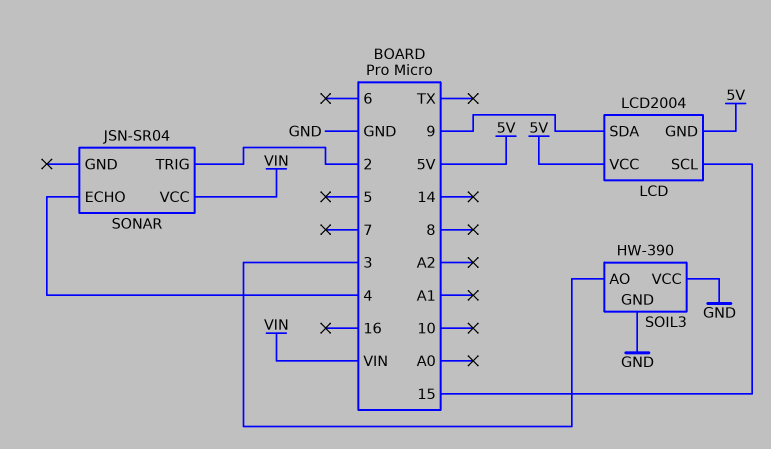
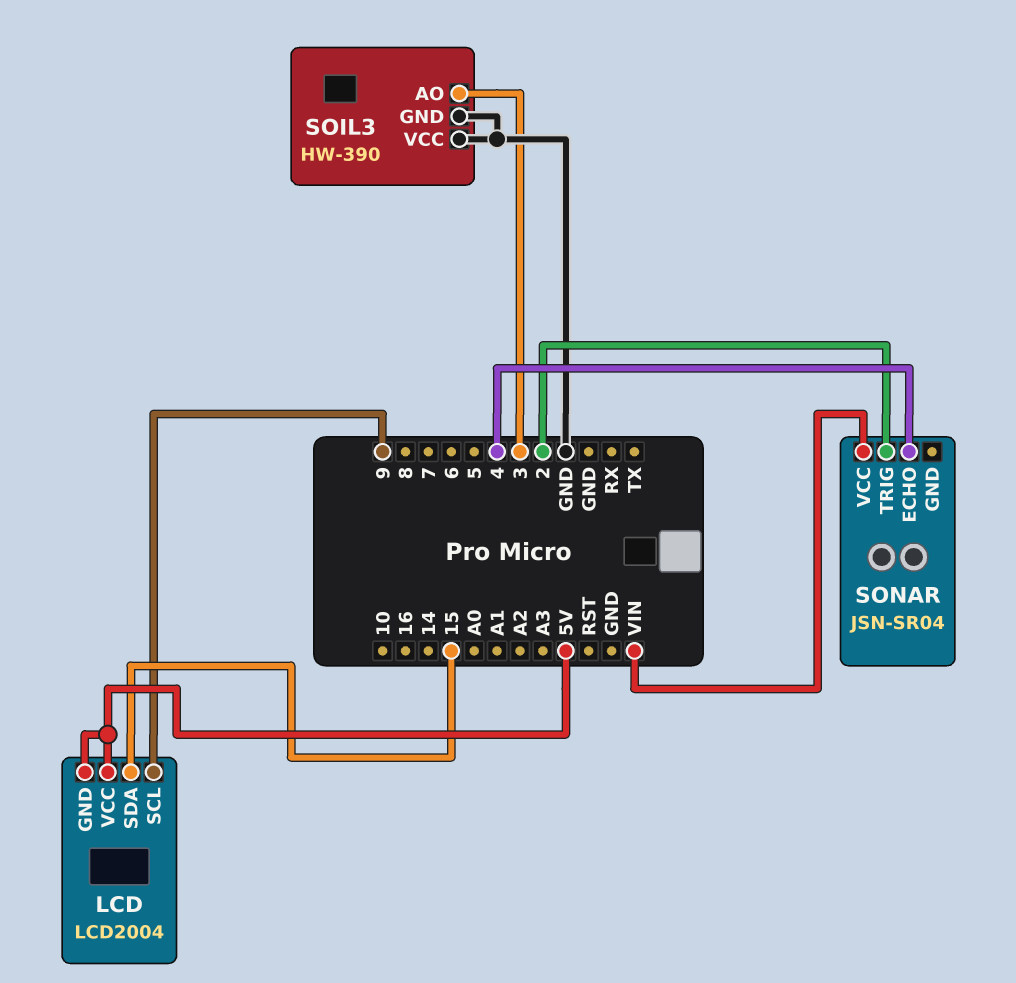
LCD pin SCL: 15 -> 9
LCD pin SDA: 9 -> 15

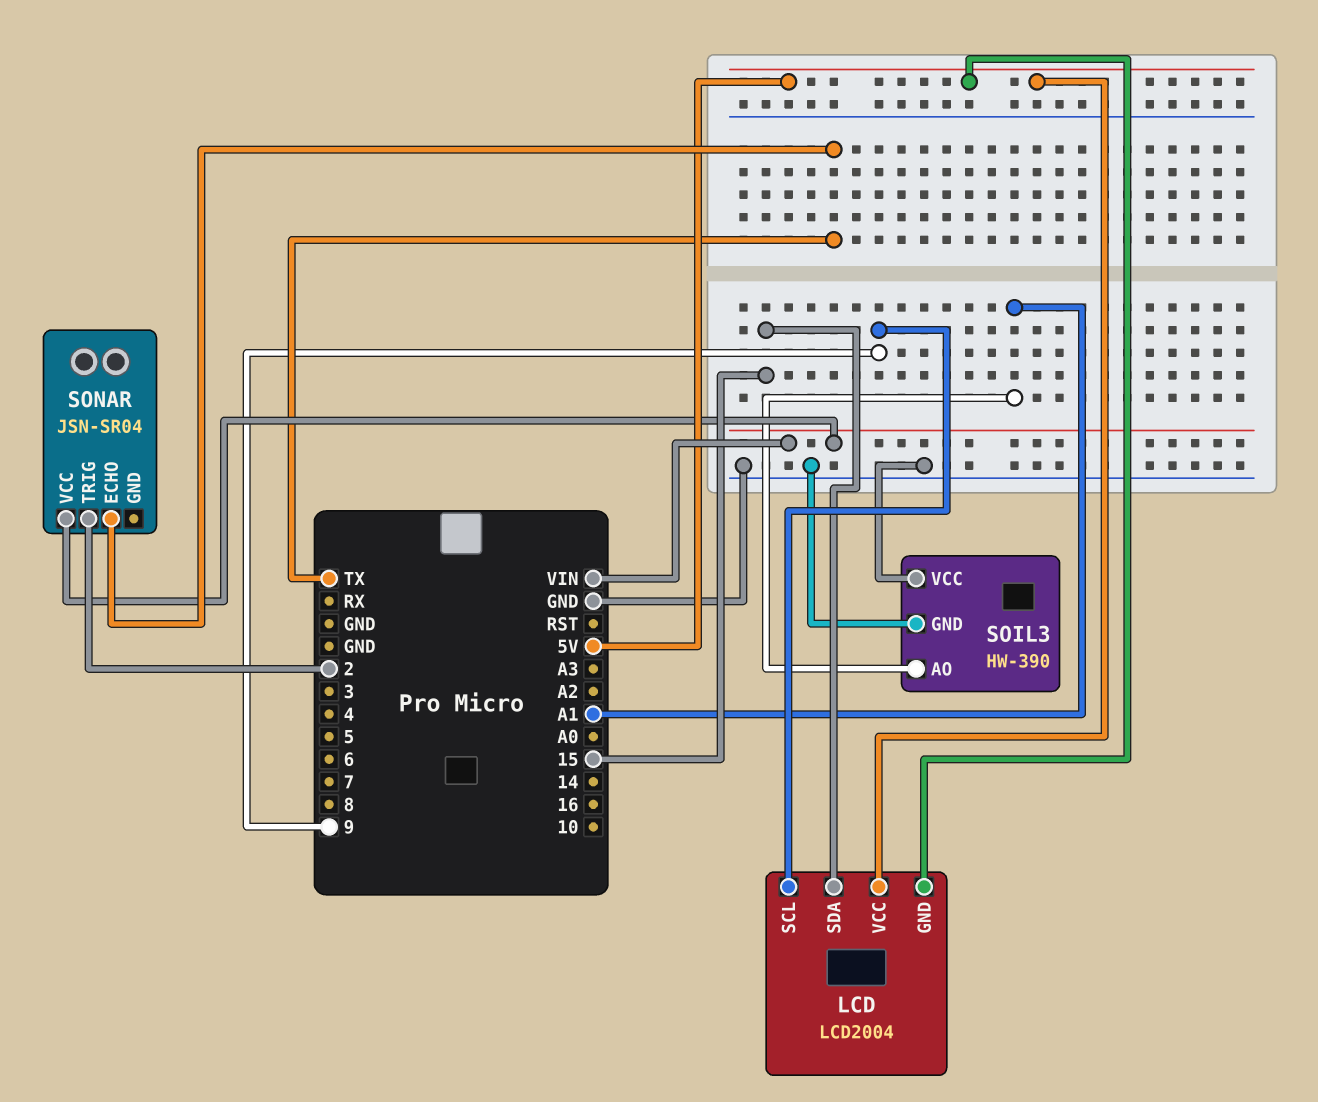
SOIL3 pin AO: 3 -> A1
SONAR pin ECHO: 4 -> TX

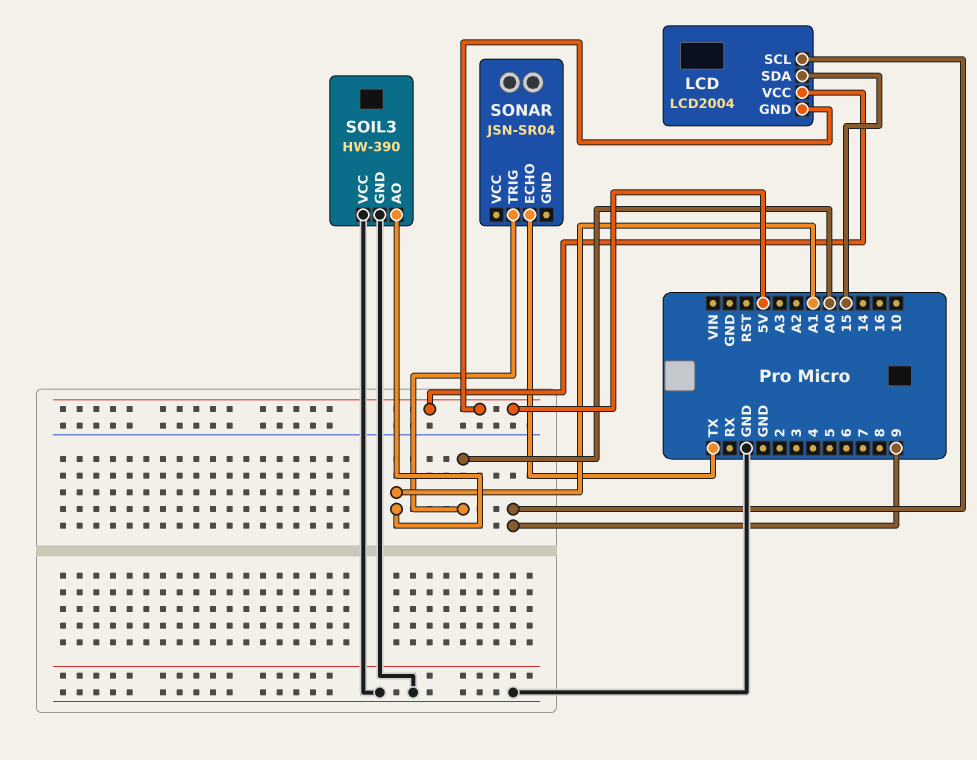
SONAR pin TRIG: 2 -> A0
SONAR pin VCC: VIN -> none

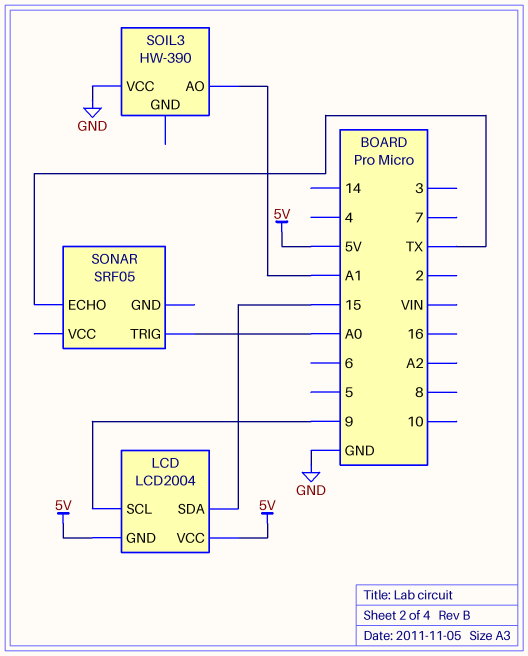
SOIL3 pin GND: GND -> none
SONAR: JSN-SR04 -> SRF05

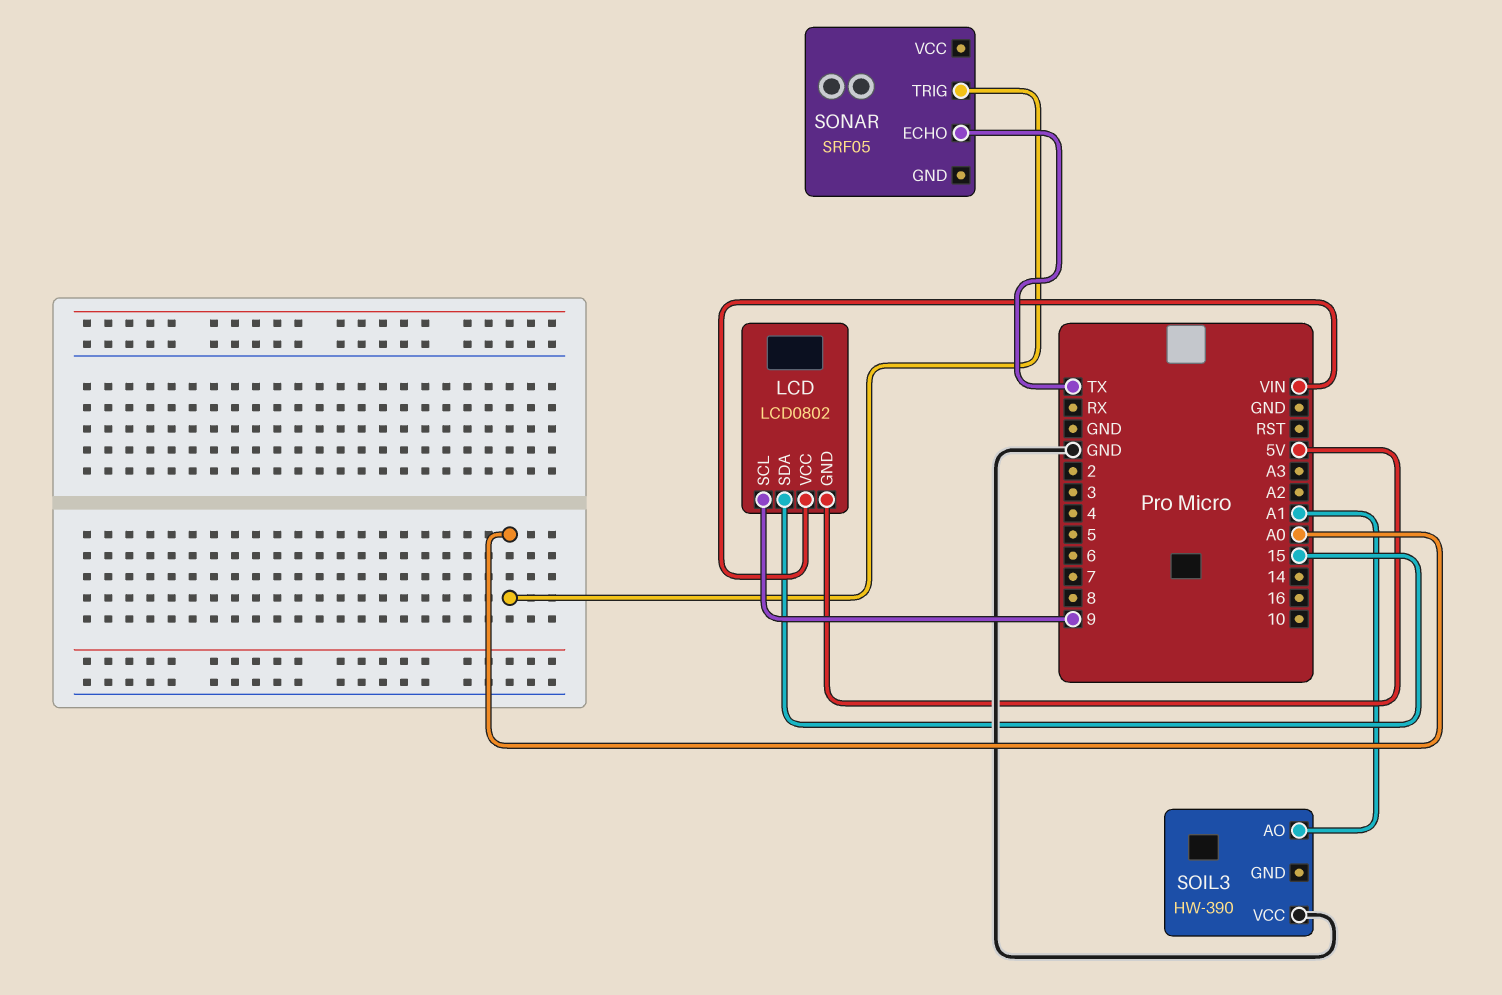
LCD: LCD2004 -> LCD0802
LCD pin VCC: 5V -> VIN

